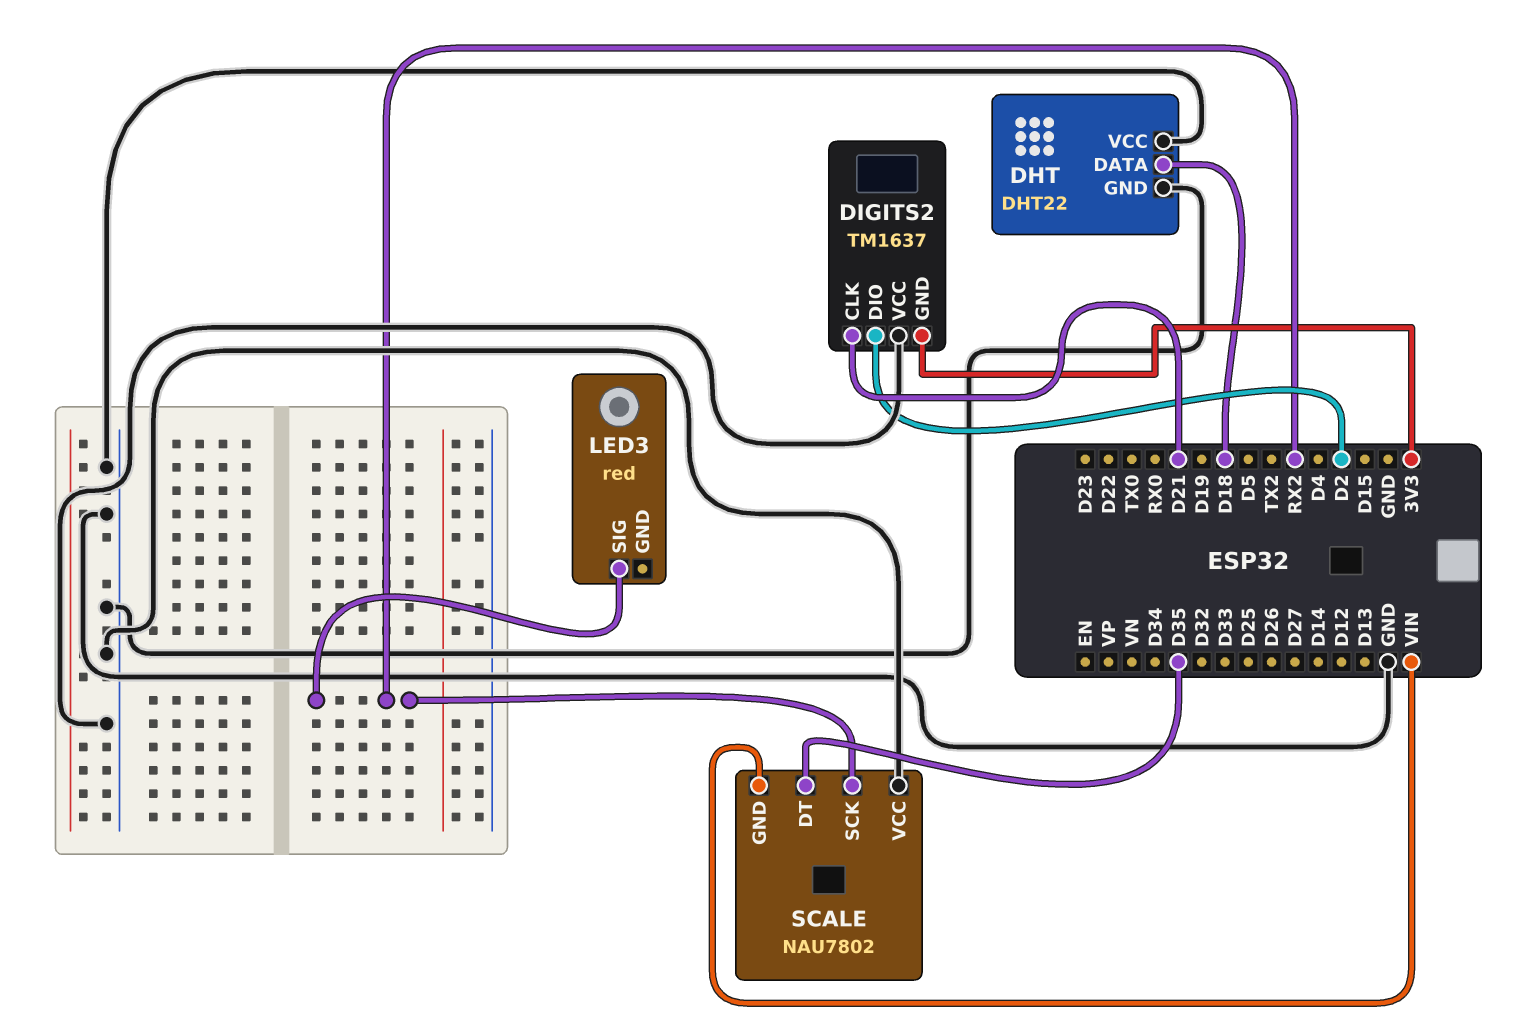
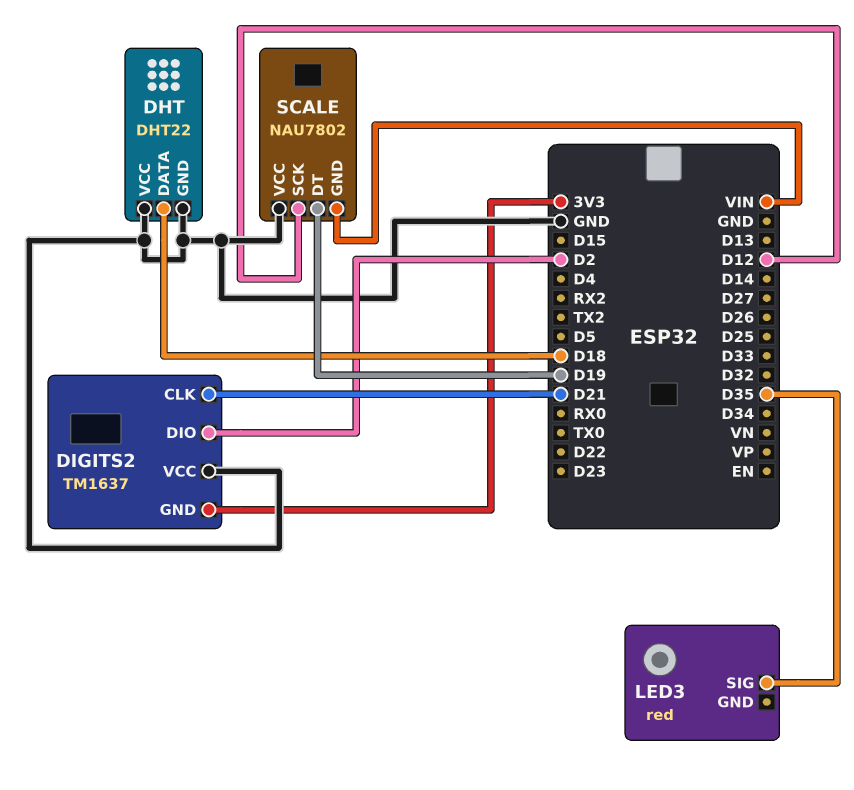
LED3 pin SIG: RX2 -> D35
SCALE pin DT: D35 -> D19
SCALE pin SCK: RX2 -> D12

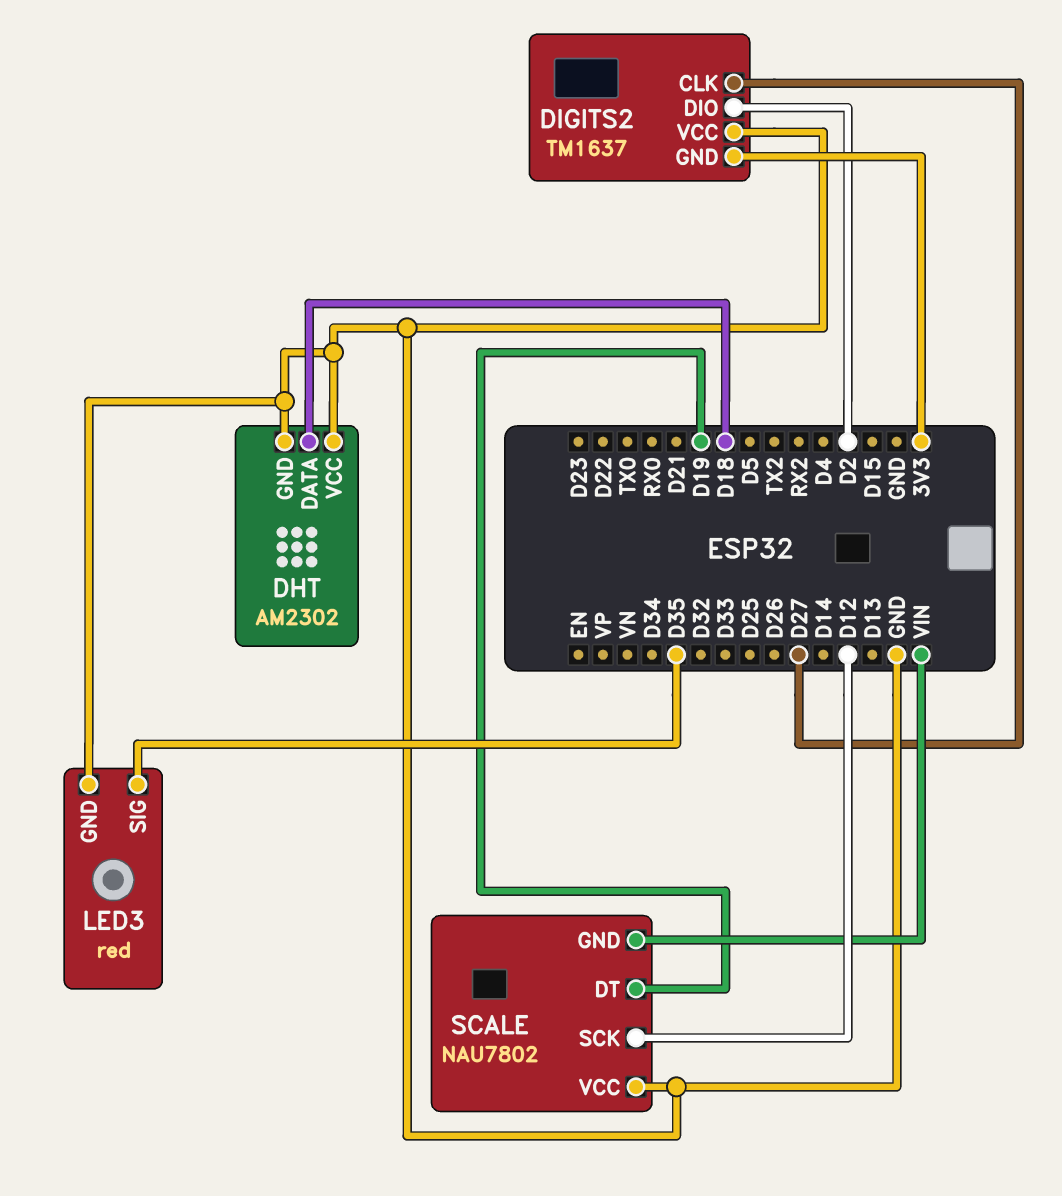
DHT: DHT22 -> AM2302
DIGITS2 pin CLK: D21 -> D27
LED3 pin GND: none -> GND

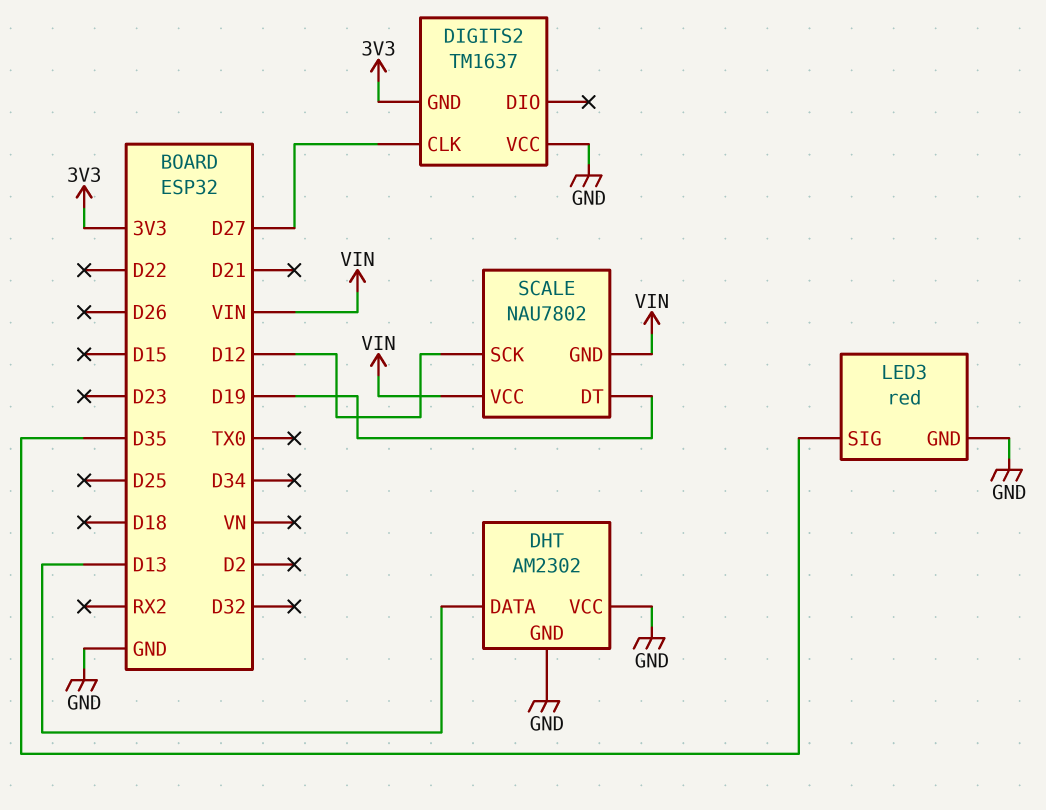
DHT pin DATA: D18 -> D13
DIGITS2 pin DIO: D2 -> none
SCALE pin VCC: GND -> VIN

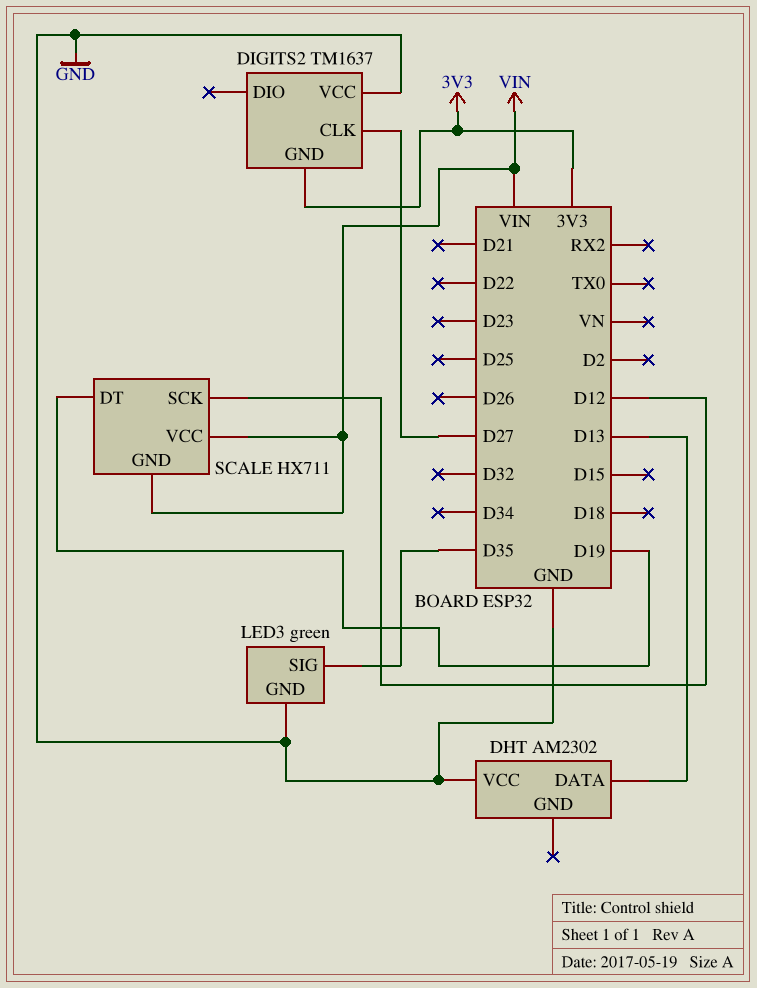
DHT pin GND: GND -> none
LED3: red -> green
SCALE: NAU7802 -> HX711

